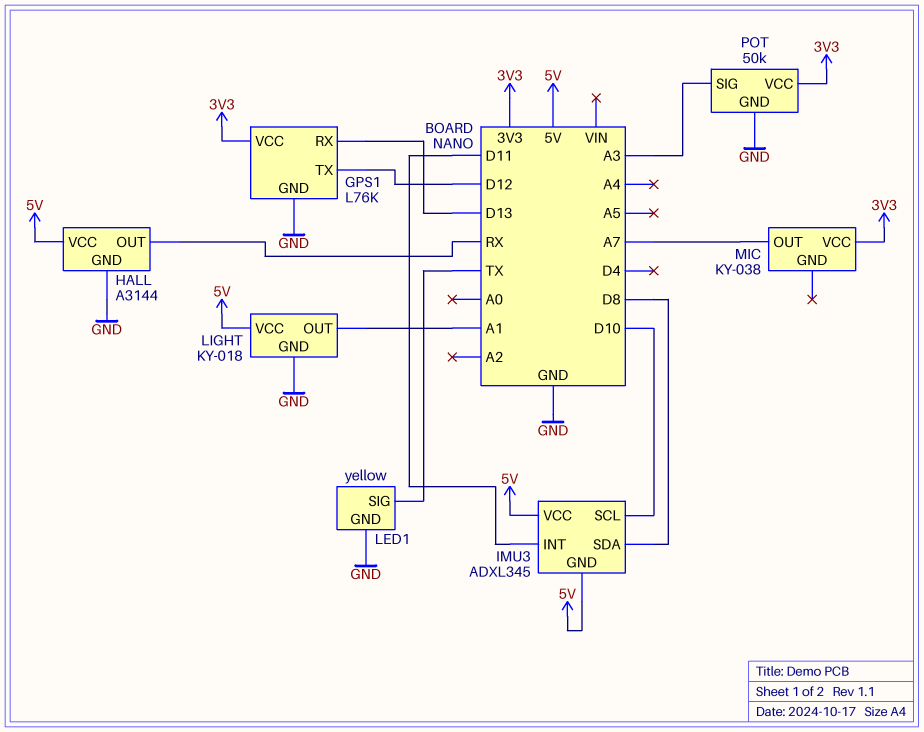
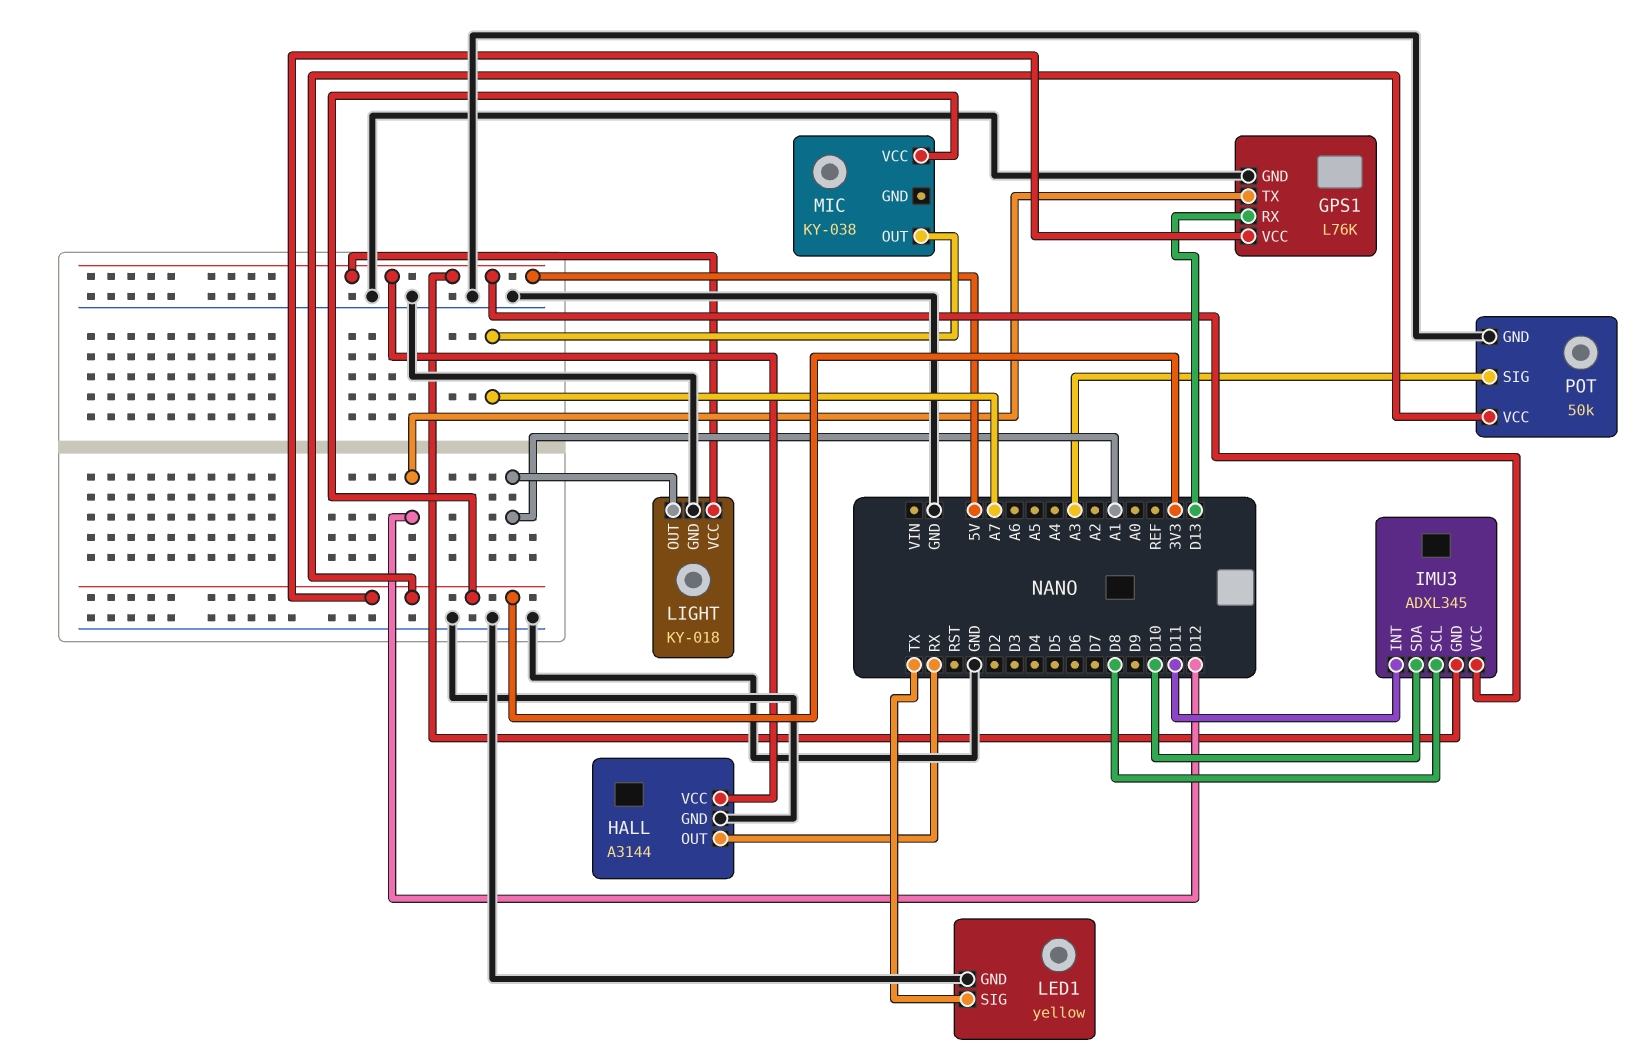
IMU3 pin SCL: D10 -> D8
IMU3 pin SDA: D8 -> D10

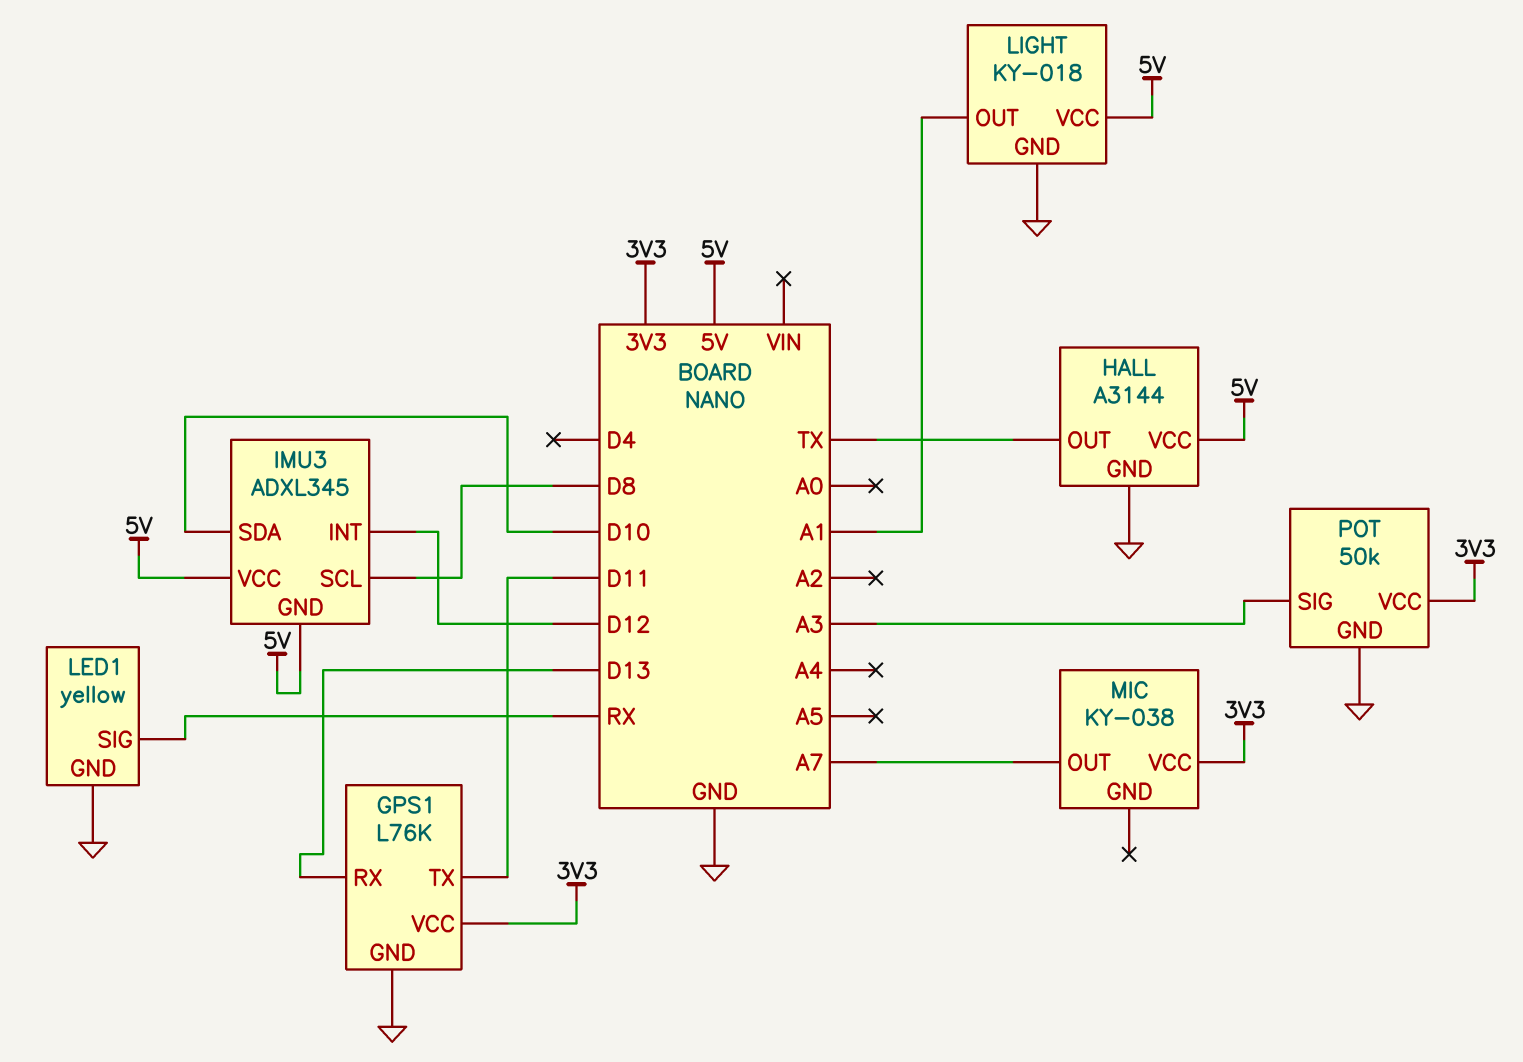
GPS1 pin TX: D12 -> D11
HALL pin OUT: RX -> TX
IMU3 pin INT: D11 -> D12
LED1 pin SIG: TX -> RX

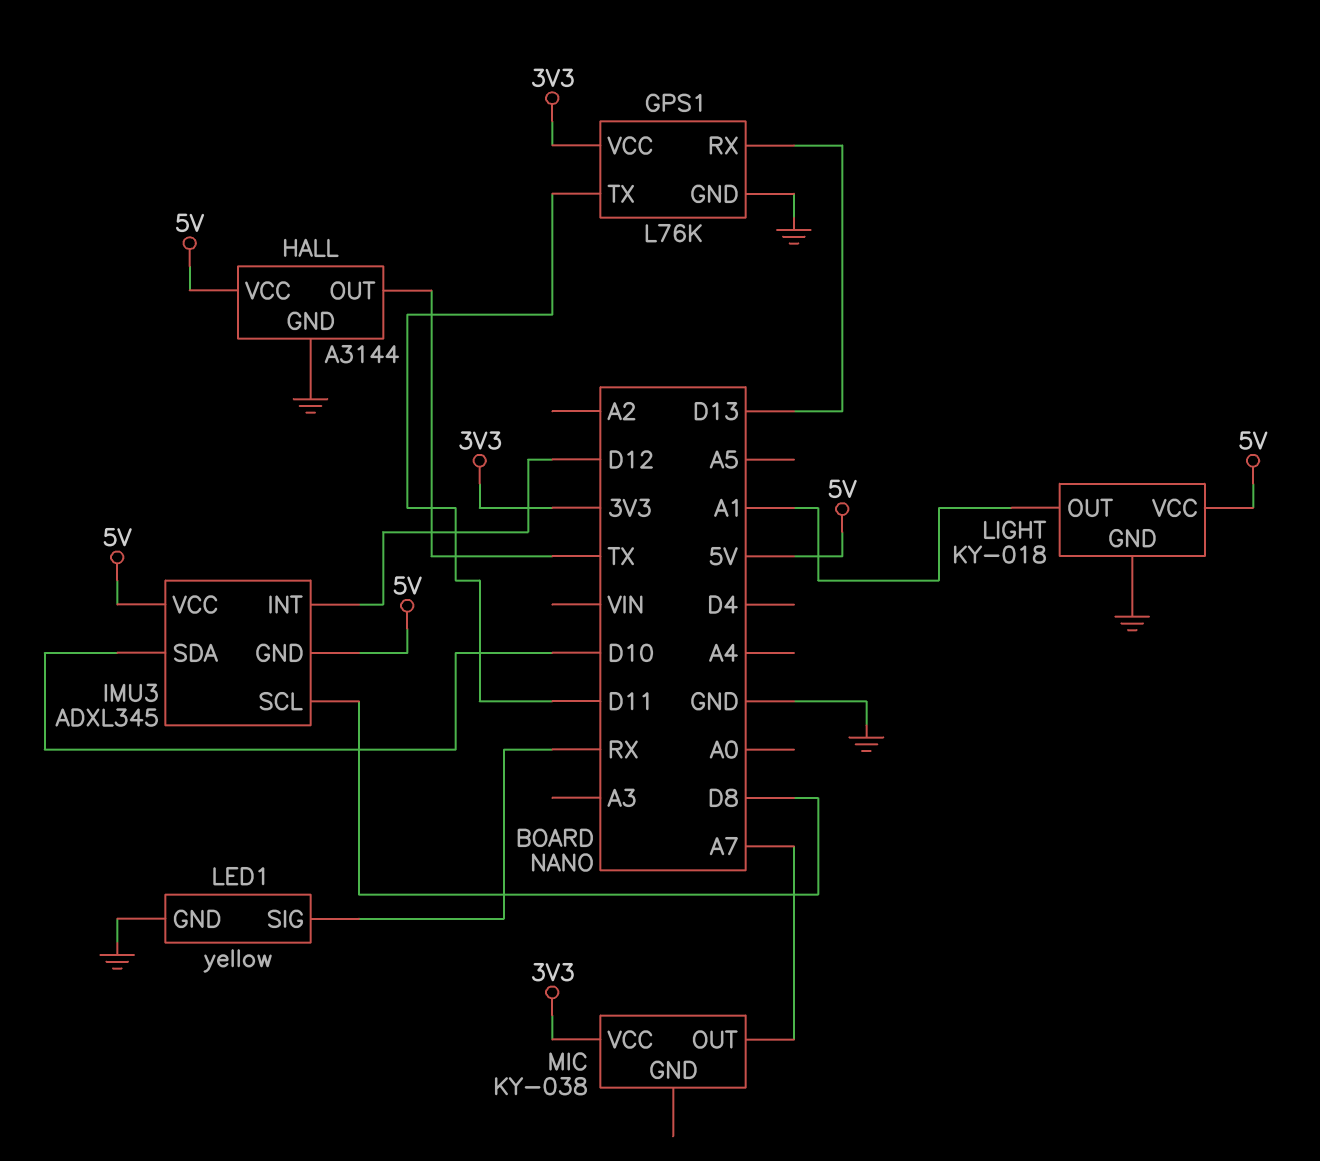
POT: 50k -> none
POT pin GND: GND -> none
POT pin SIG: A3 -> none
POT pin VCC: 3V3 -> none

